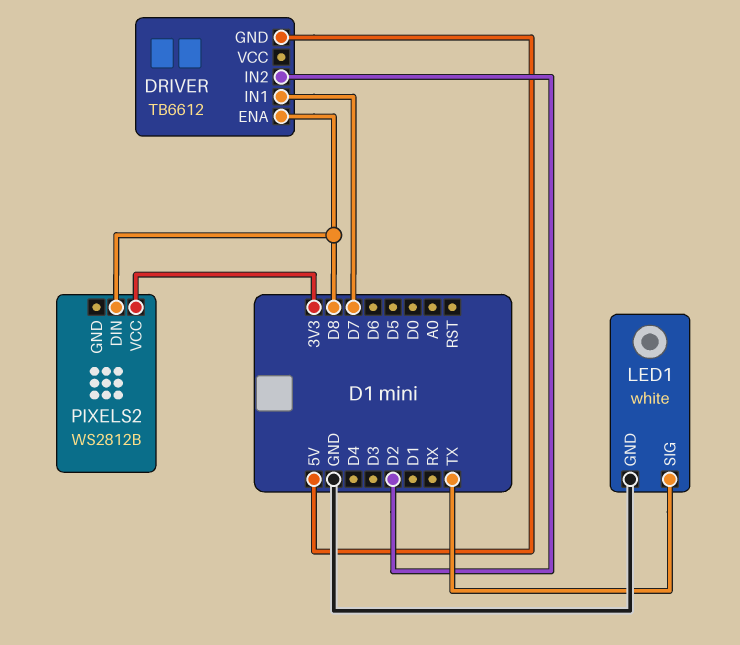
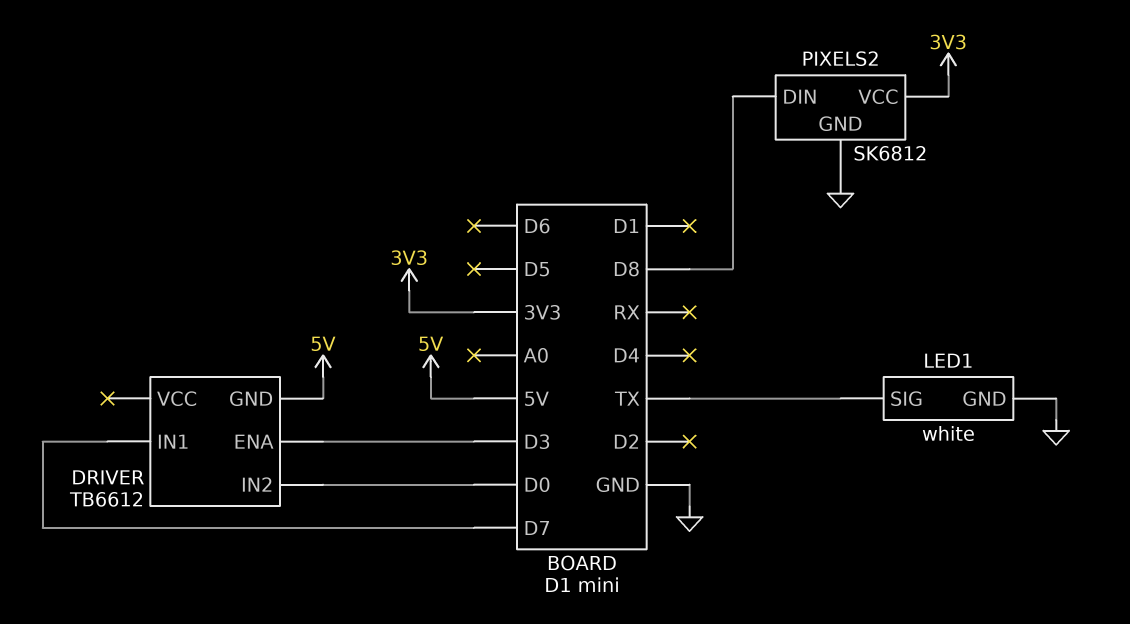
DRIVER pin ENA: D8 -> D3
DRIVER pin IN2: D2 -> D0
PIXELS2: WS2812B -> SK6812
PIXELS2 pin GND: none -> GND

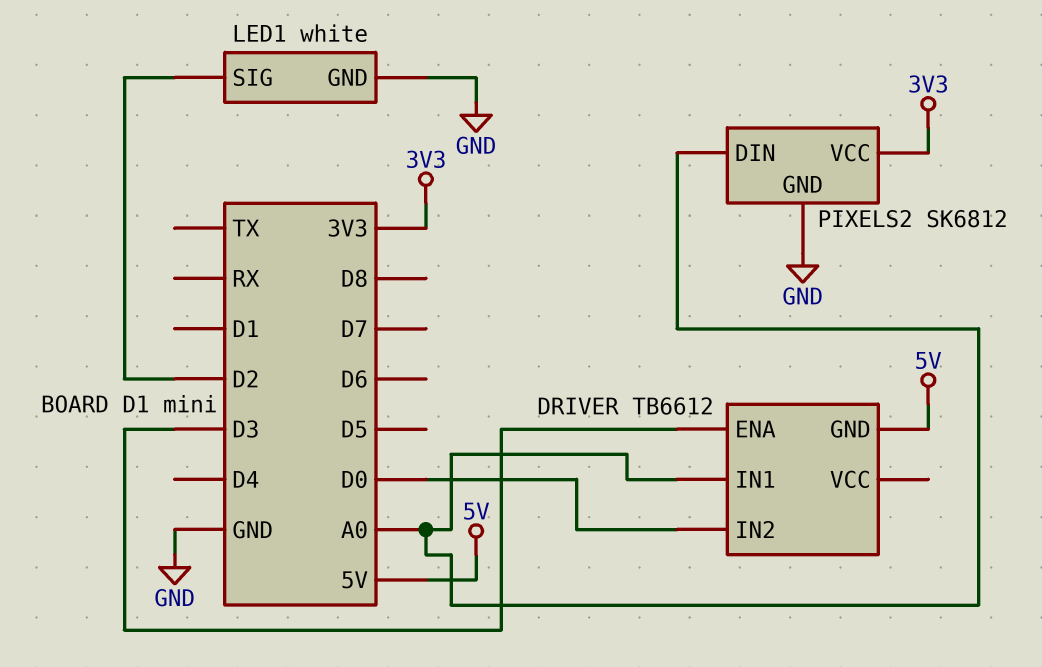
DRIVER pin IN1: D7 -> A0
LED1 pin SIG: TX -> D2
PIXELS2 pin DIN: D8 -> A0

